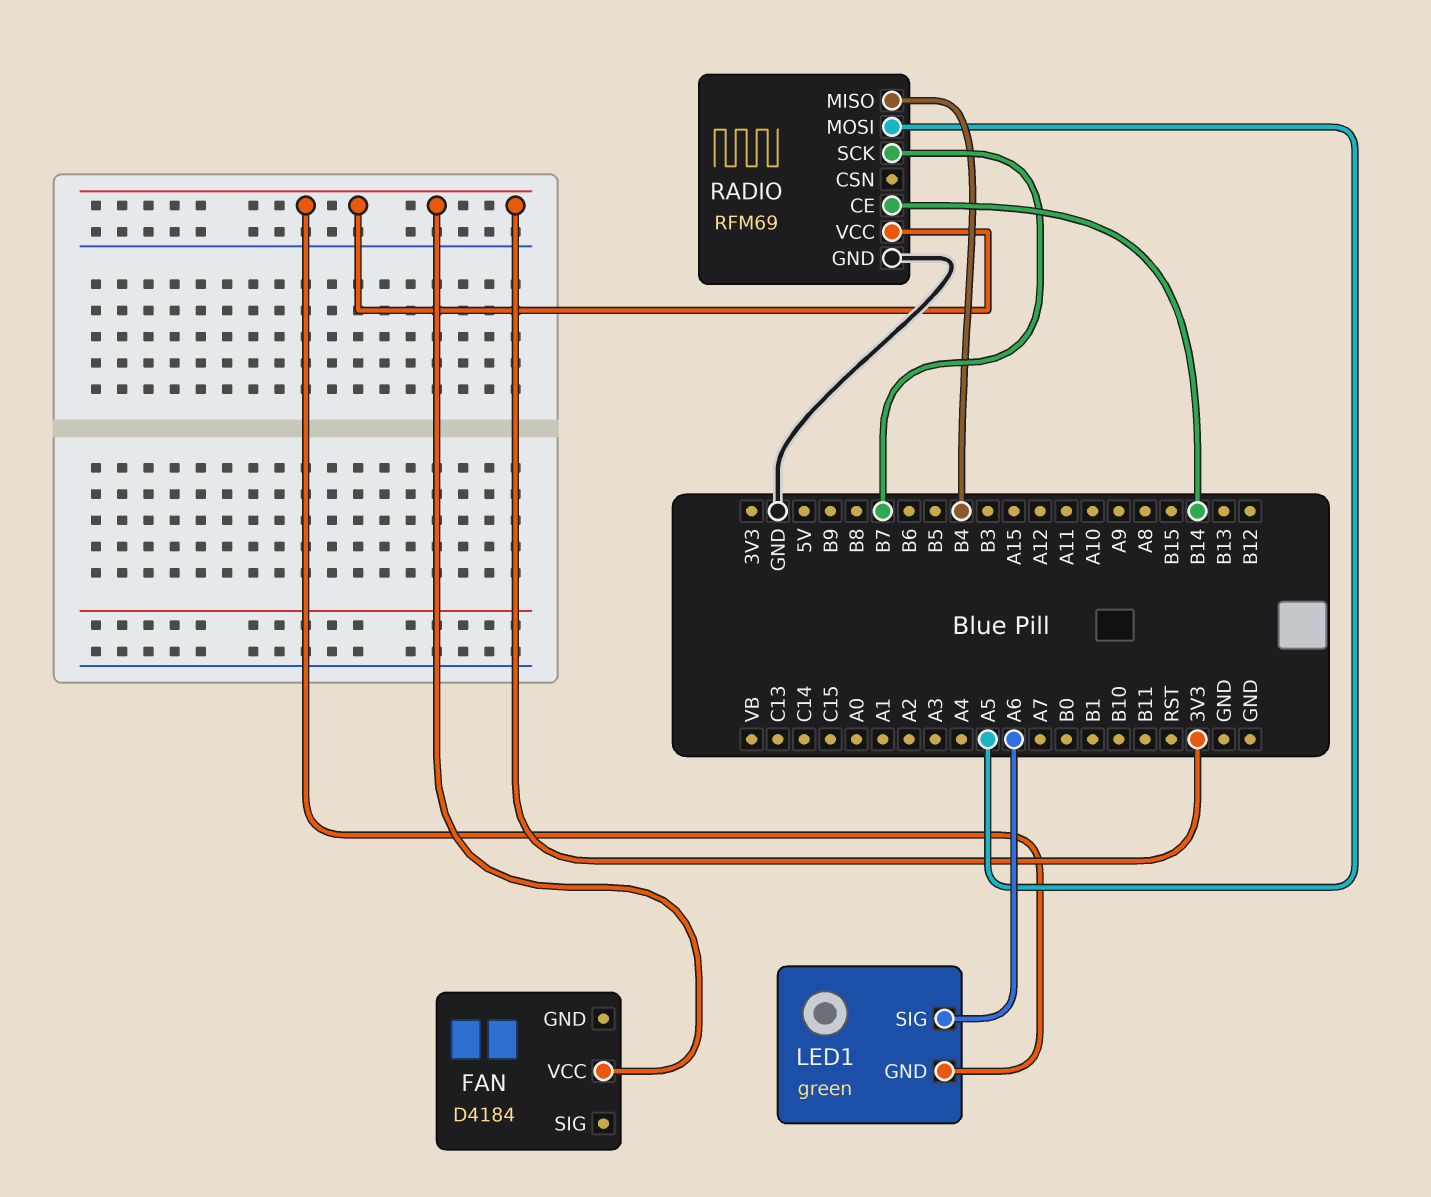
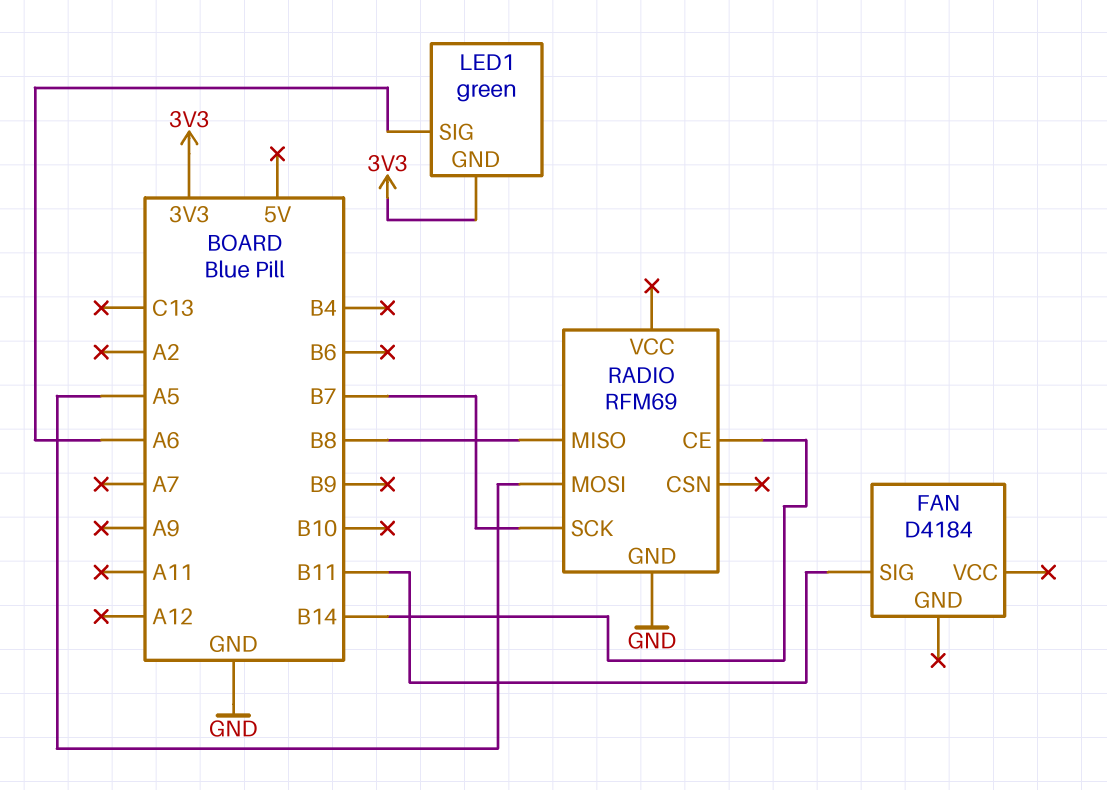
FAN pin SIG: none -> B11
FAN pin VCC: 3V3 -> none
RADIO pin MISO: B4 -> B8
RADIO pin VCC: 3V3 -> none

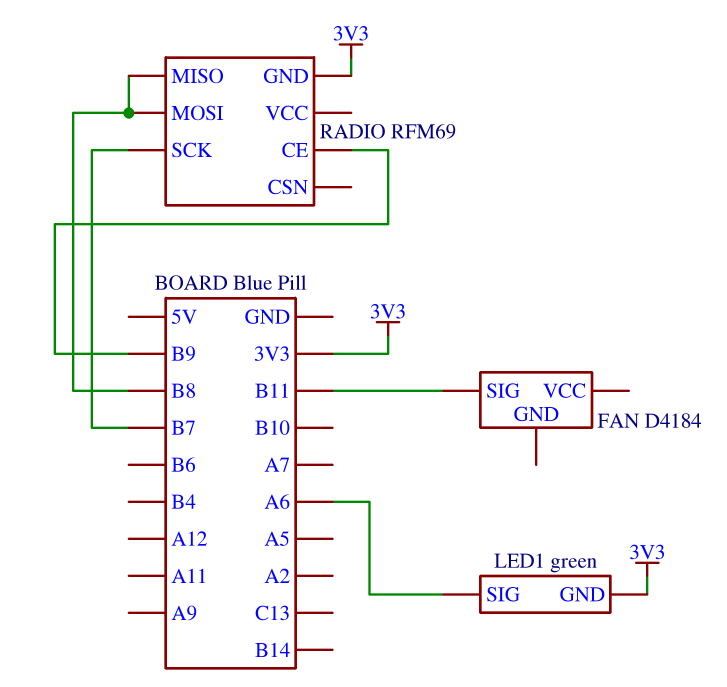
RADIO pin CE: B14 -> B9
RADIO pin GND: GND -> 3V3
RADIO pin MOSI: A5 -> B8

